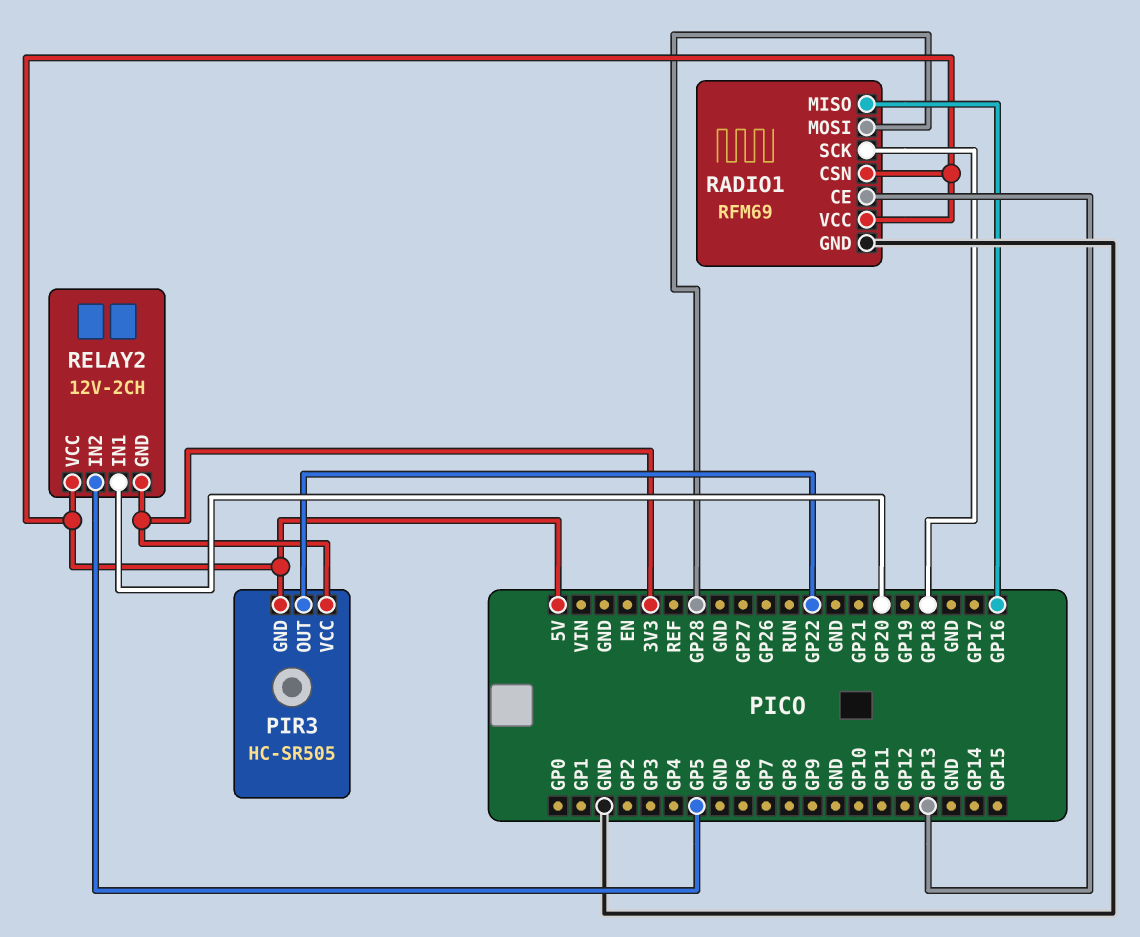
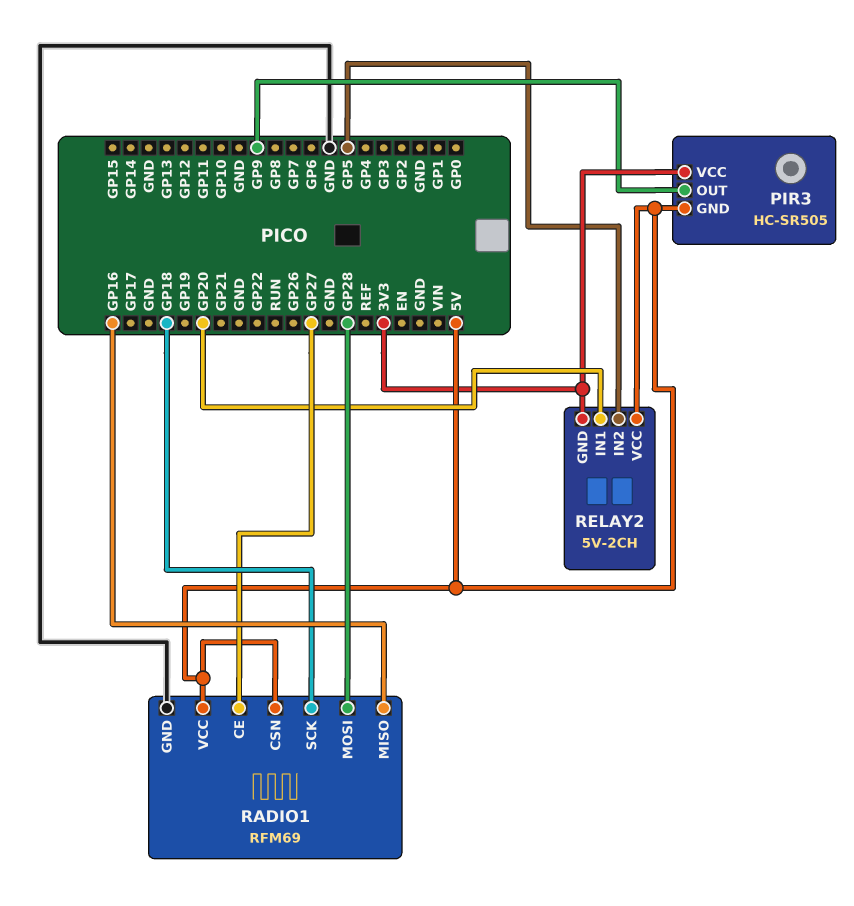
PIR3 pin OUT: GP22 -> GP9
RADIO1 pin CE: GP13 -> GP27
RELAY2: 12V-2CH -> 5V-2CH

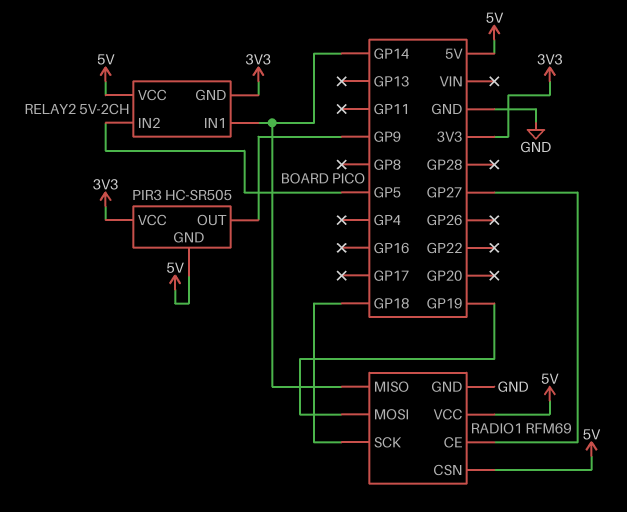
RADIO1 pin MISO: GP16 -> GP14
RADIO1 pin MOSI: GP28 -> GP19
RELAY2 pin IN1: GP20 -> GP14

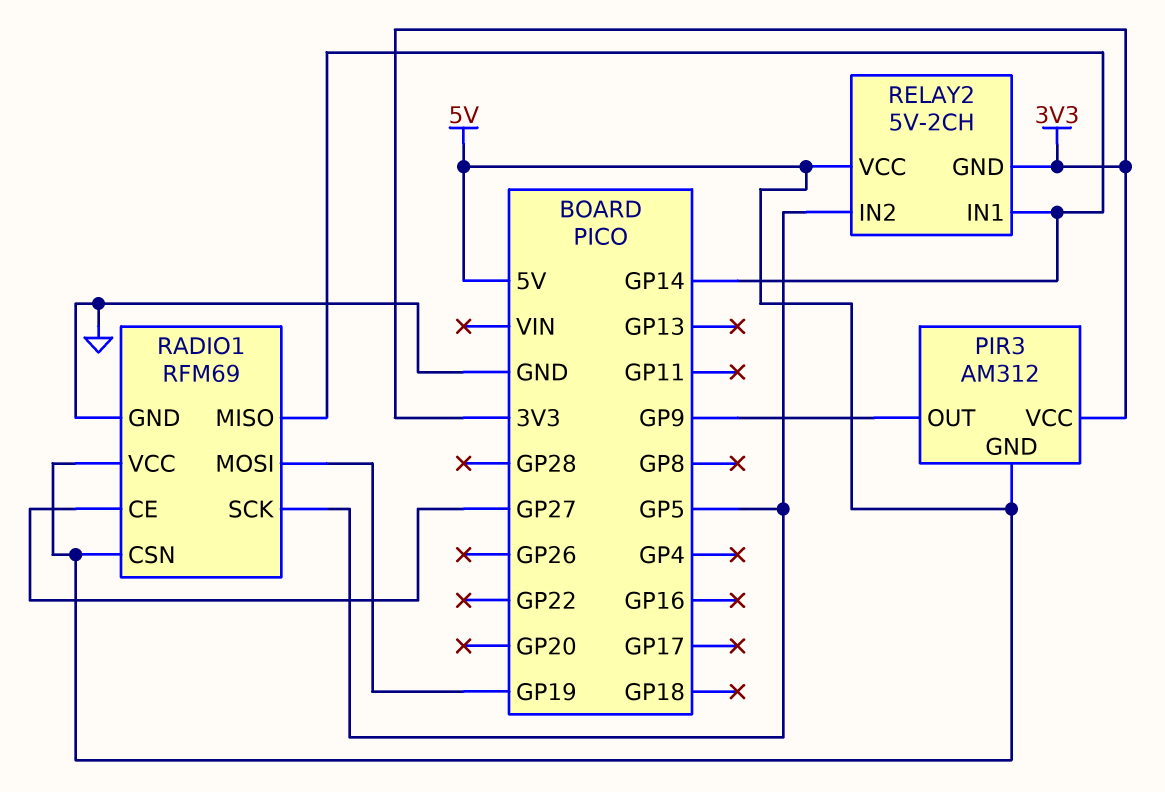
PIR3: HC-SR505 -> AM312
RADIO1 pin SCK: GP18 -> GP5

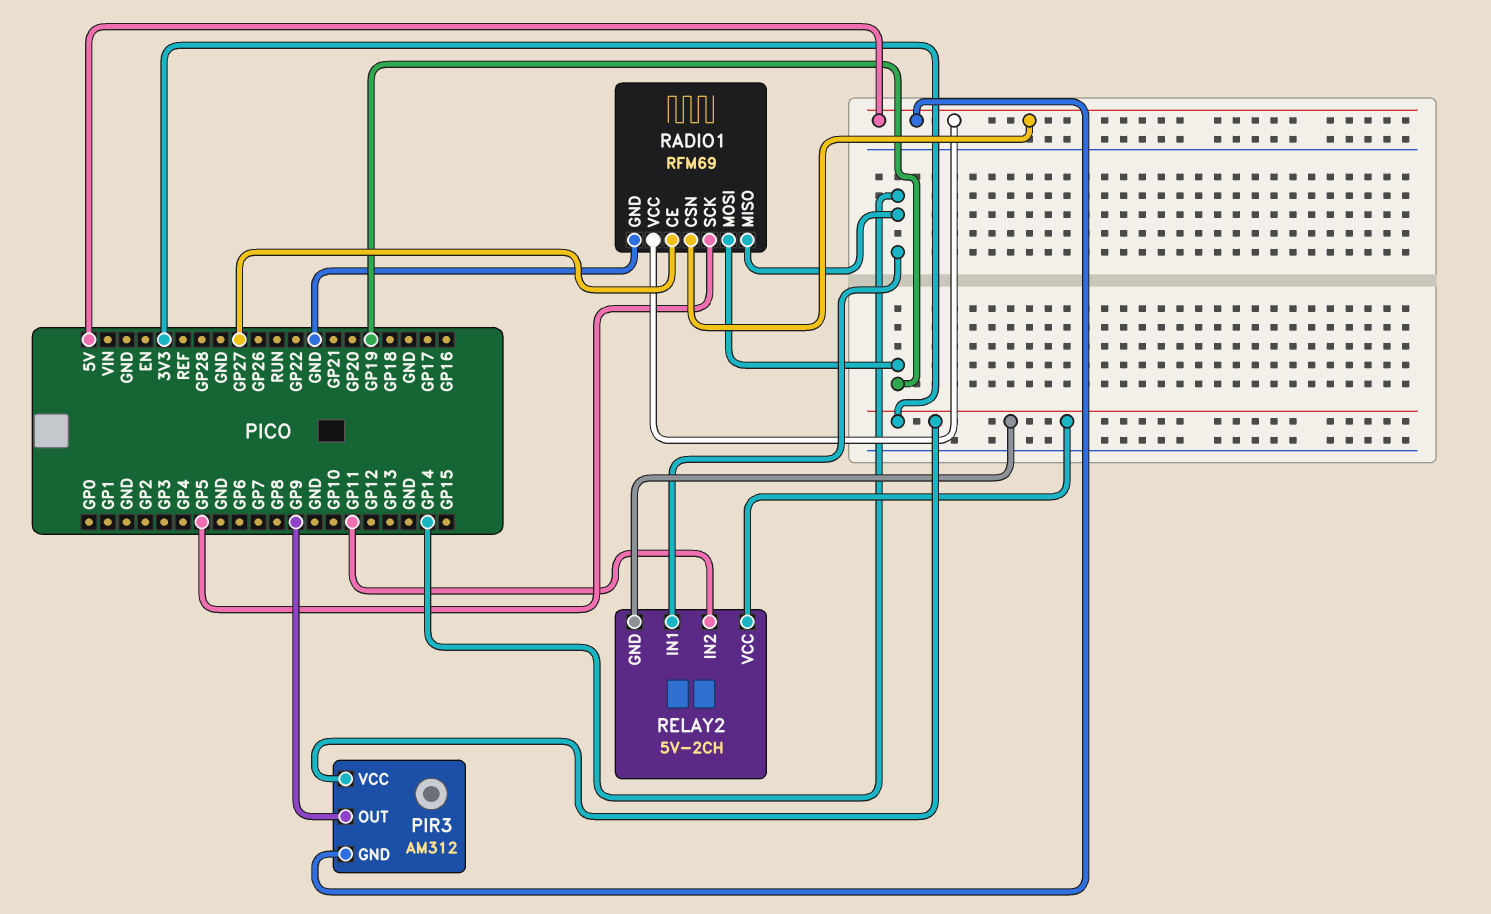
RELAY2 pin IN2: GP5 -> GP11
RELAY2 pin VCC: 5V -> 3V3

